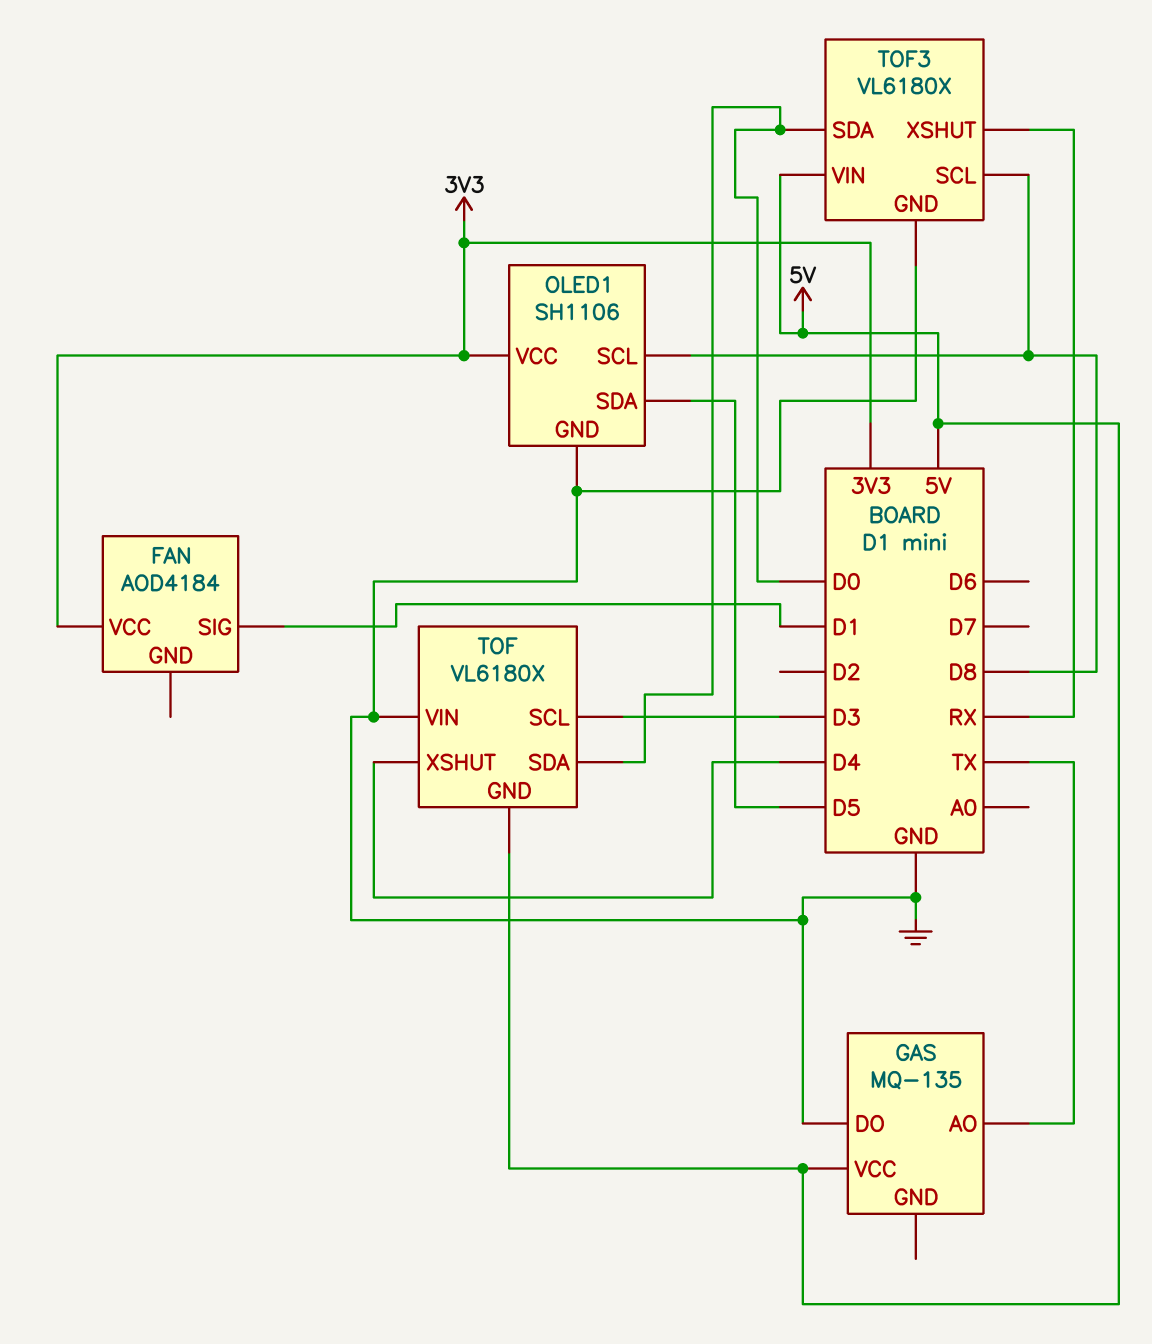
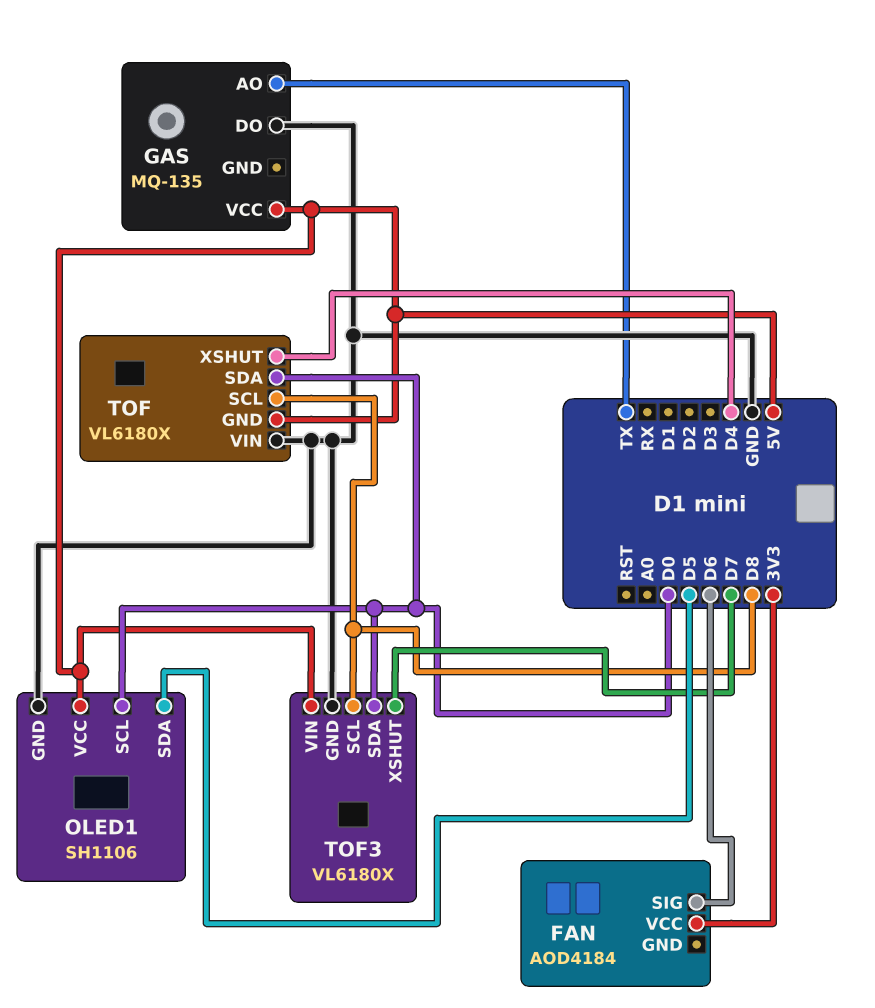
FAN pin SIG: D1 -> D6
OLED1 pin SCL: D8 -> D0
OLED1 pin VCC: 3V3 -> 5V
TOF pin SCL: D3 -> D8
TOF3 pin XSHUT: RX -> D7

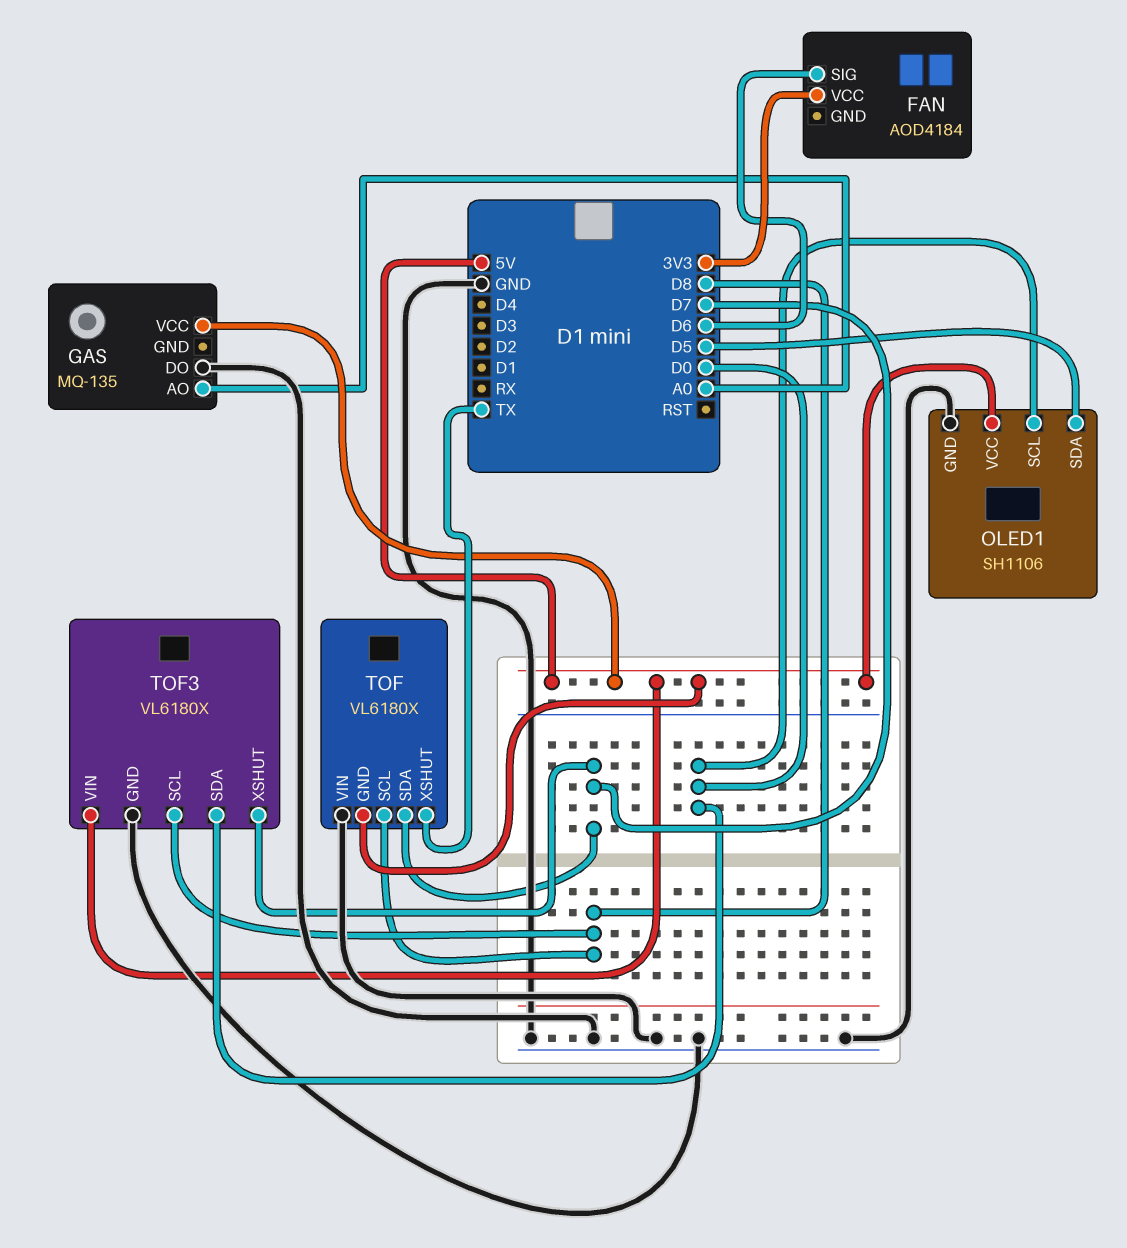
GAS pin AO: TX -> A0
TOF pin SDA: D0 -> D7
TOF pin XSHUT: D4 -> TX

